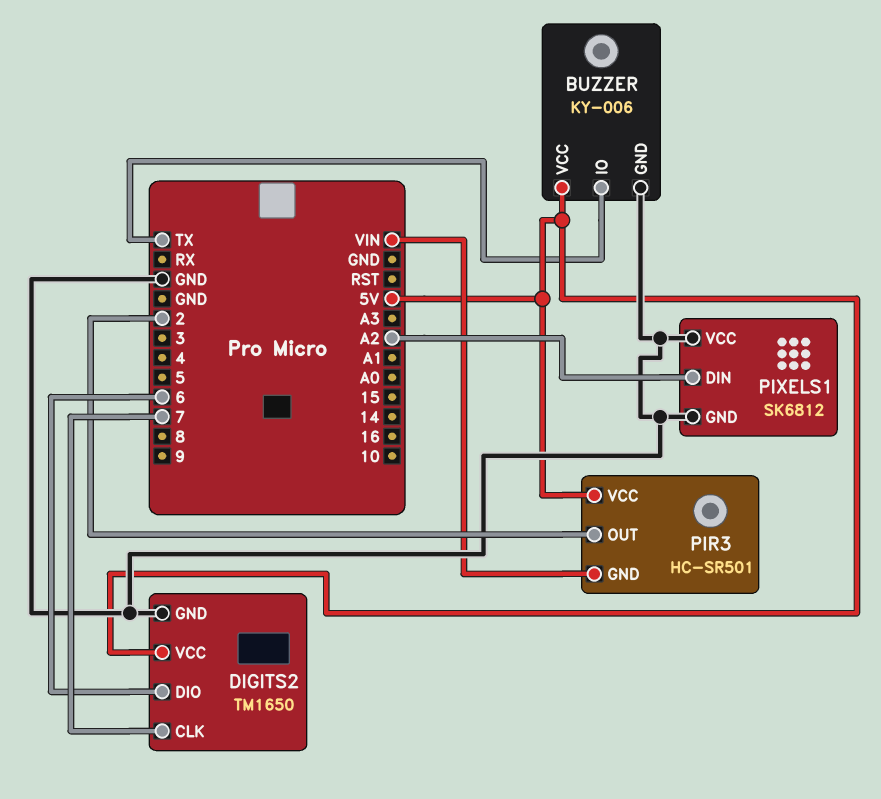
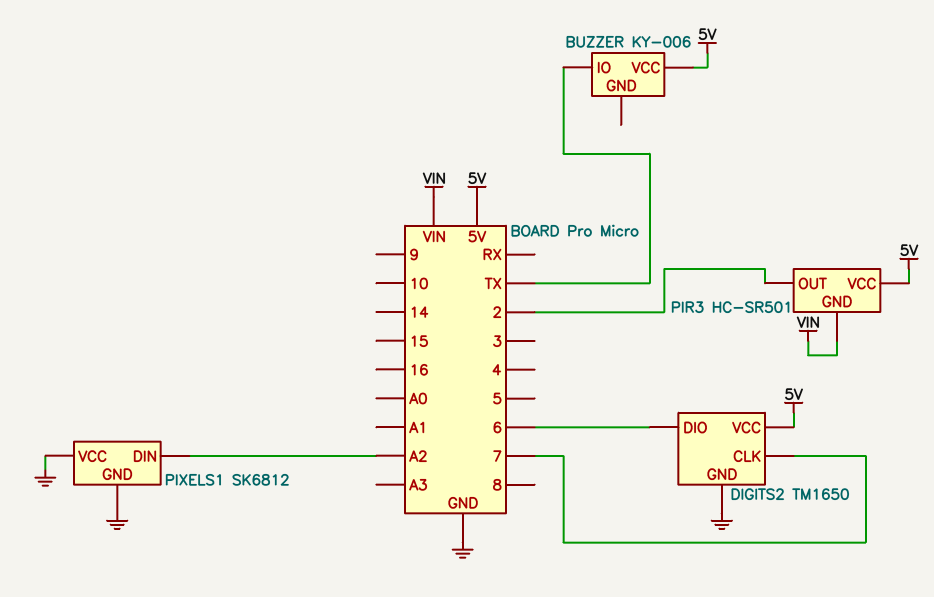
BUZZER pin GND: GND -> none

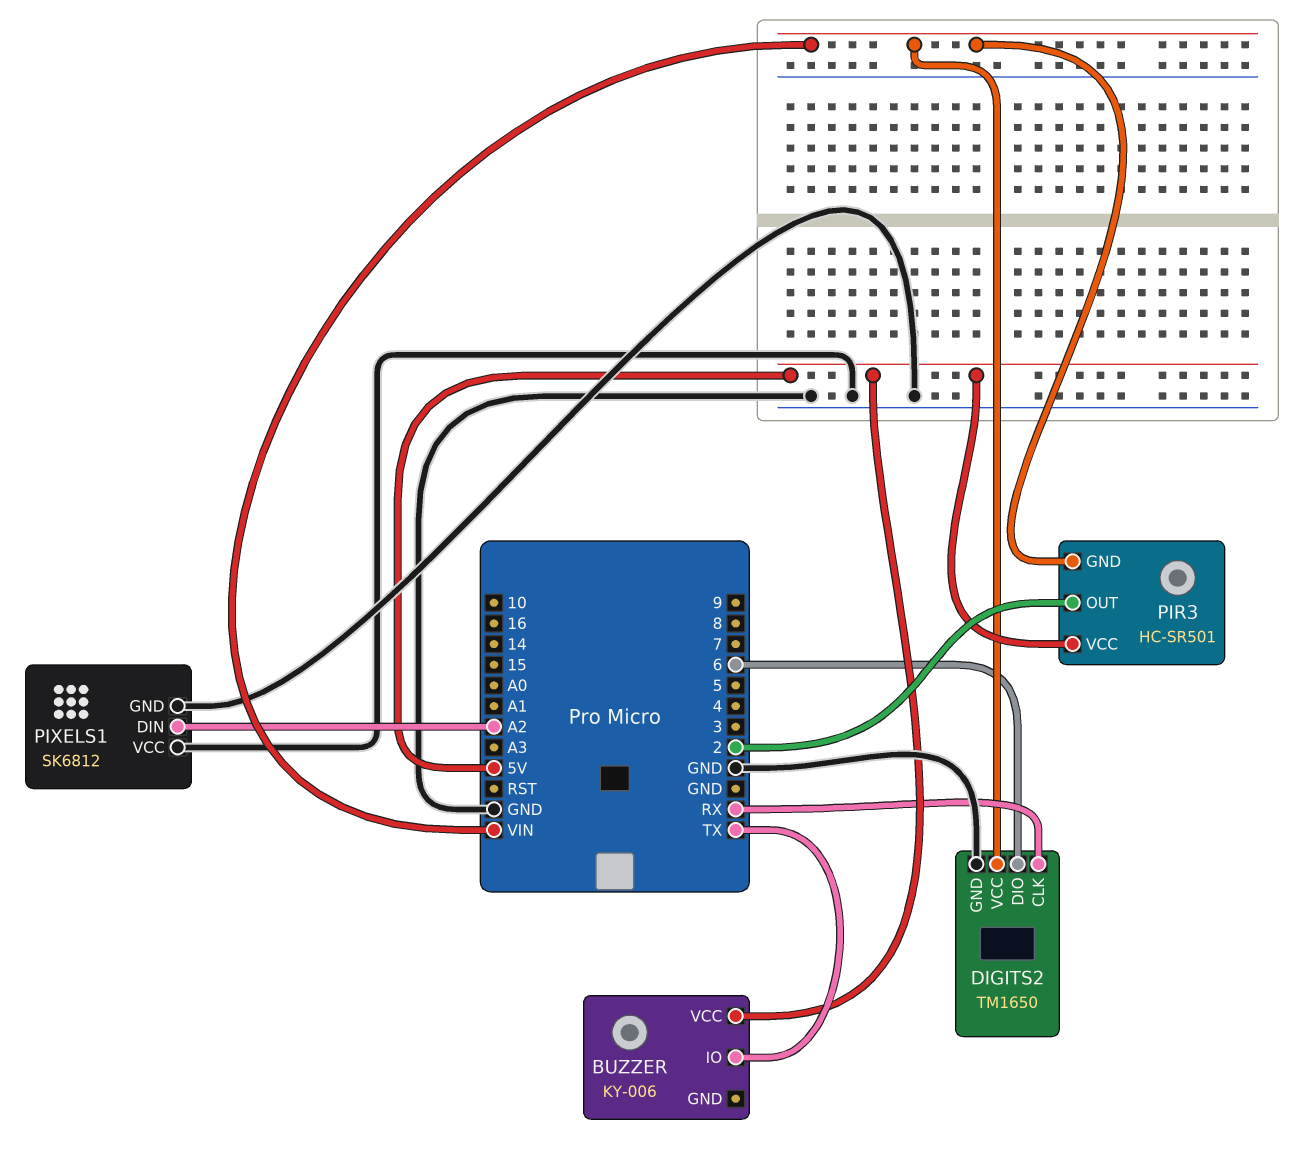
DIGITS2 pin CLK: 7 -> RX
DIGITS2 pin VCC: 5V -> VIN

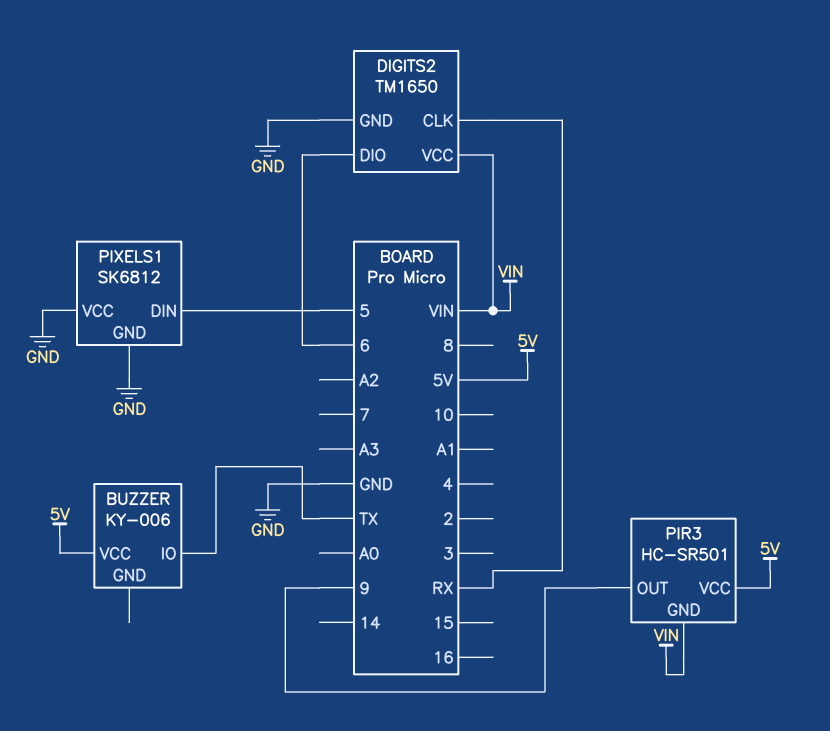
PIR3 pin OUT: 2 -> 9
PIXELS1 pin DIN: A2 -> 5

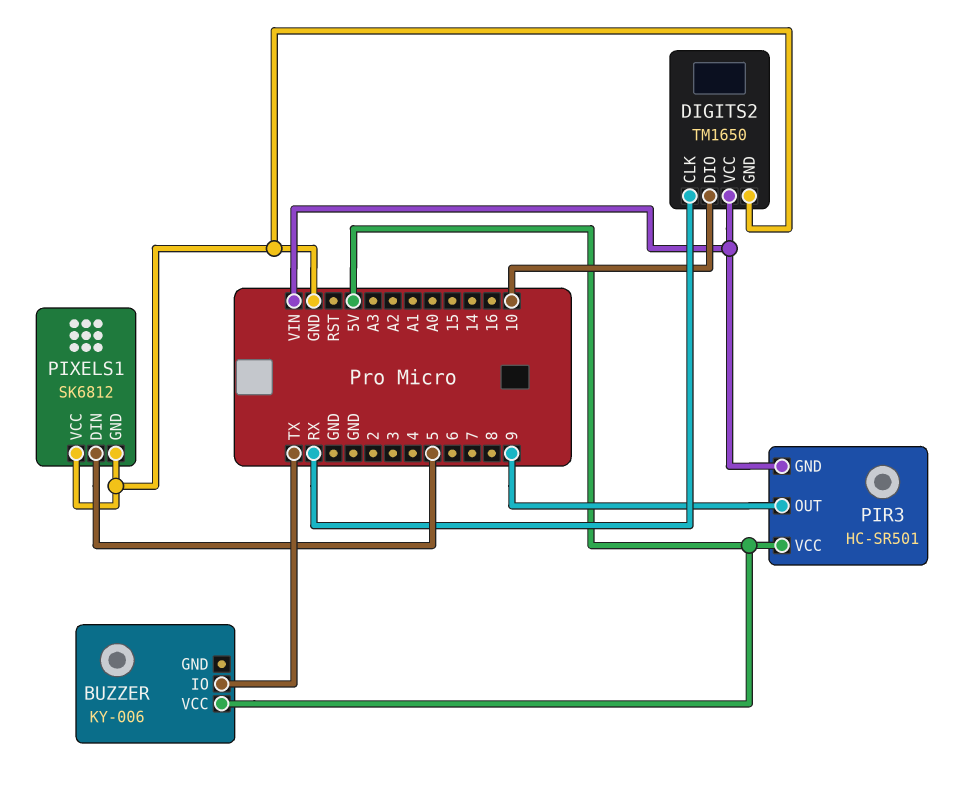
DIGITS2 pin DIO: 6 -> 10

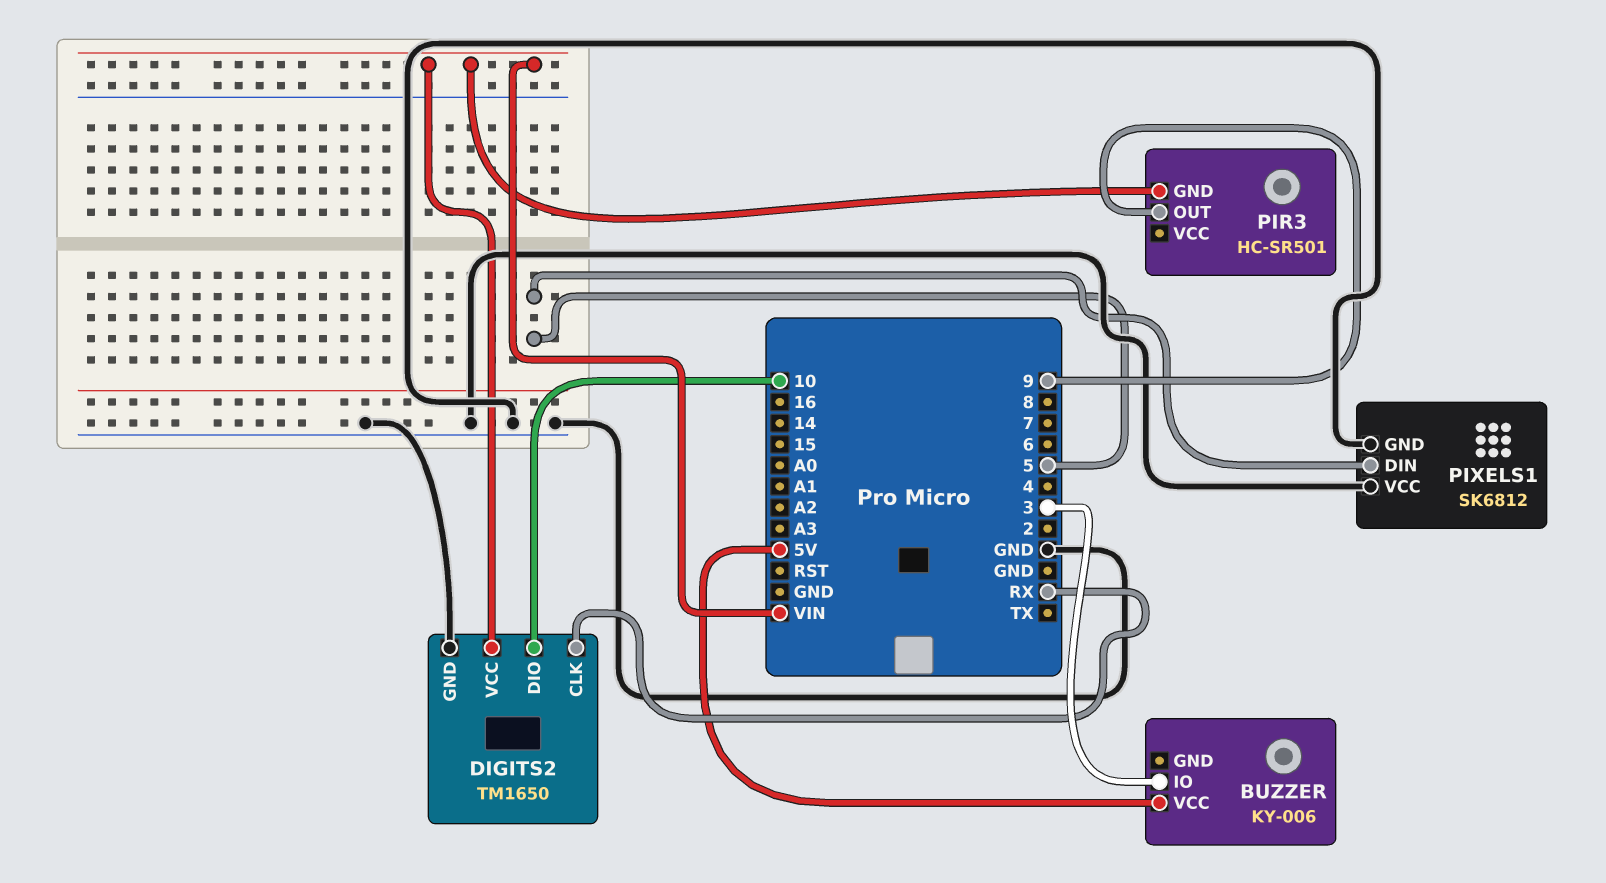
BUZZER pin IO: TX -> 3
PIR3 pin VCC: 5V -> none

